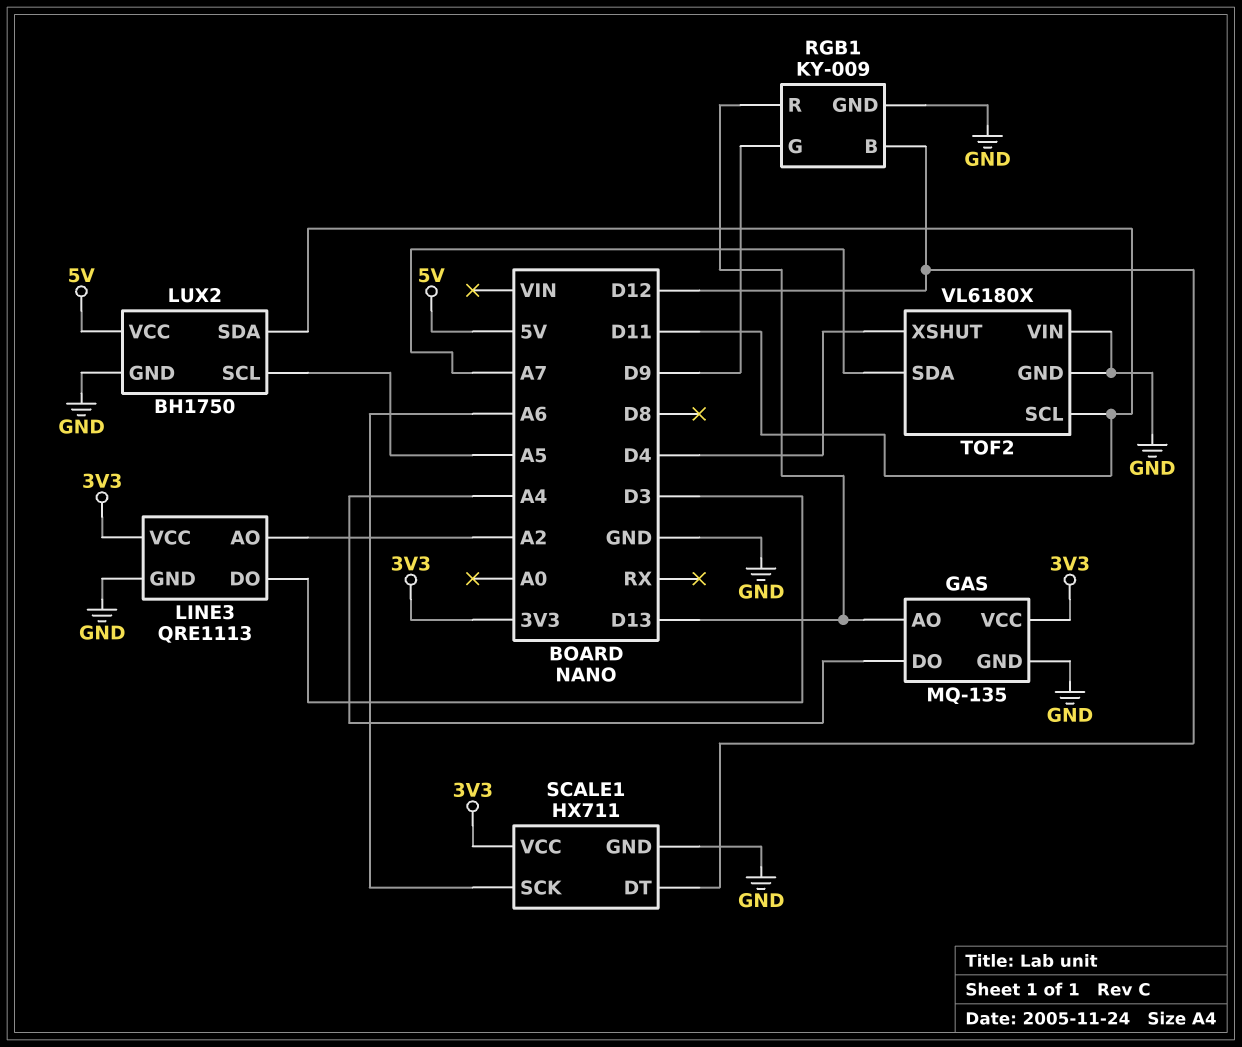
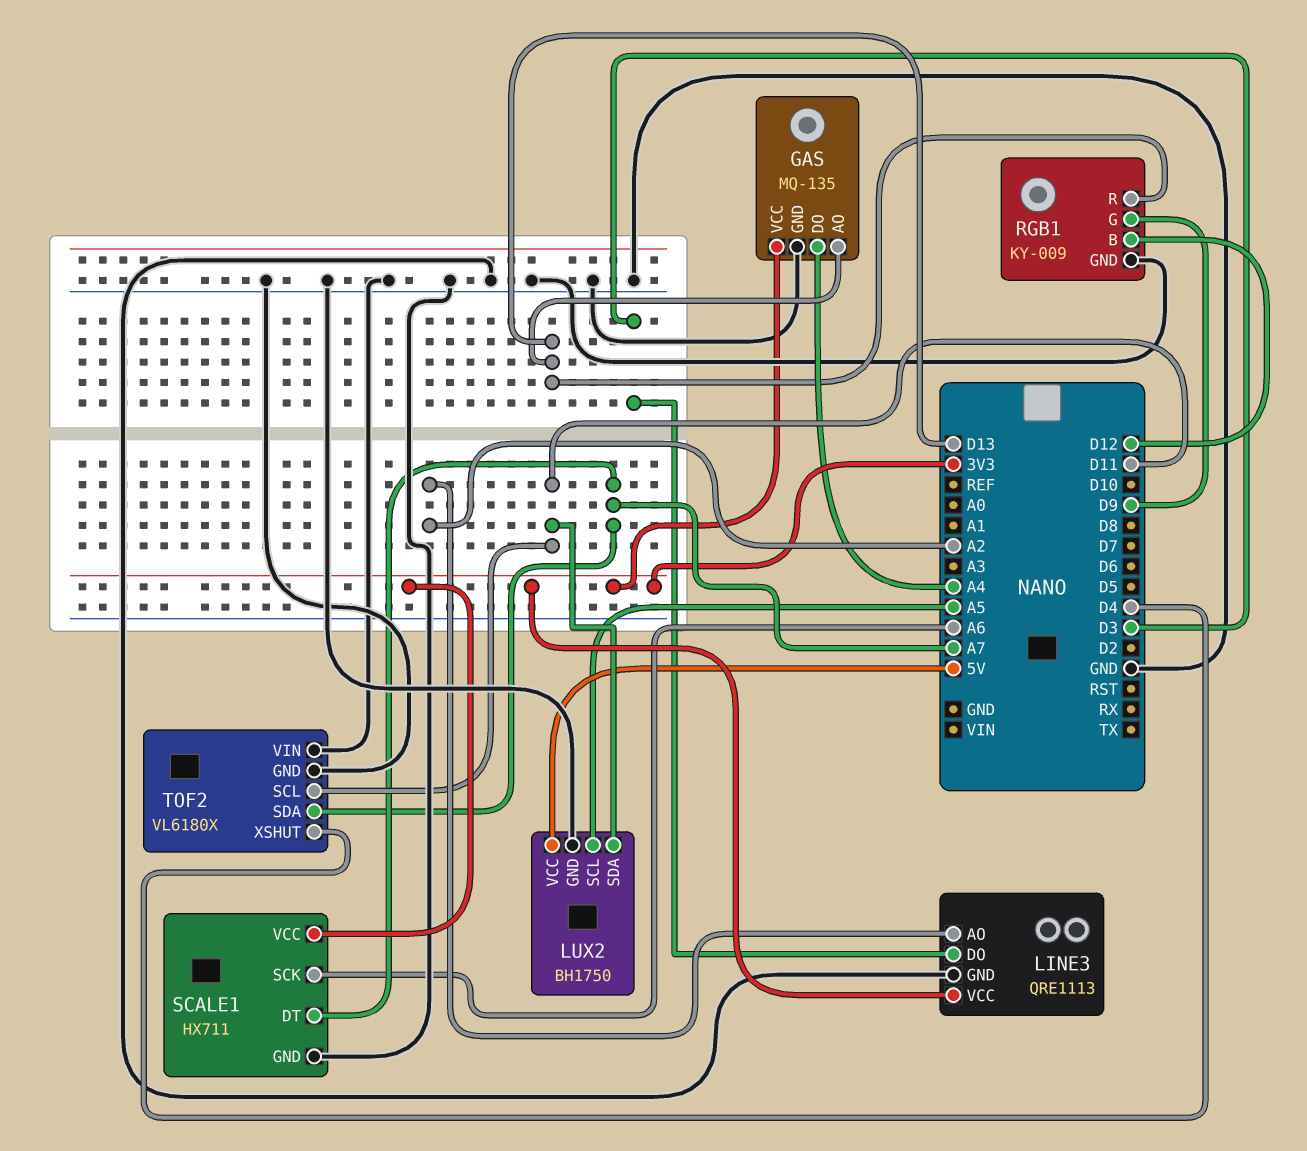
SCALE1 pin DT: D12 -> A7

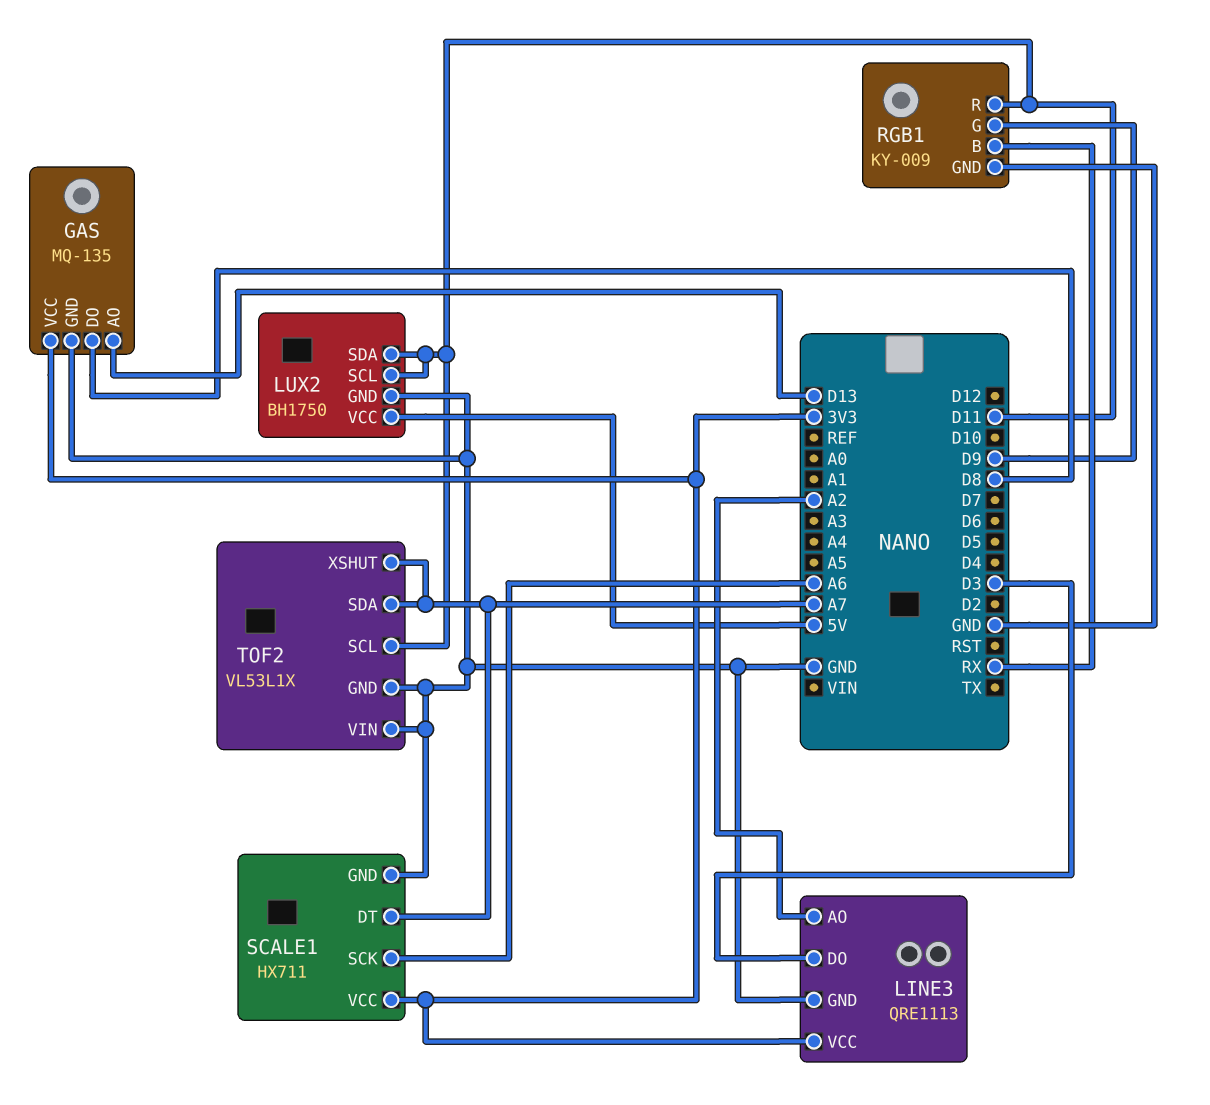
GAS pin DO: A4 -> D8
LUX2 pin SCL: A5 -> D11
RGB1 pin B: D12 -> RX
RGB1 pin R: D13 -> D11
TOF2: VL6180X -> VL53L1X
TOF2 pin XSHUT: D4 -> A7

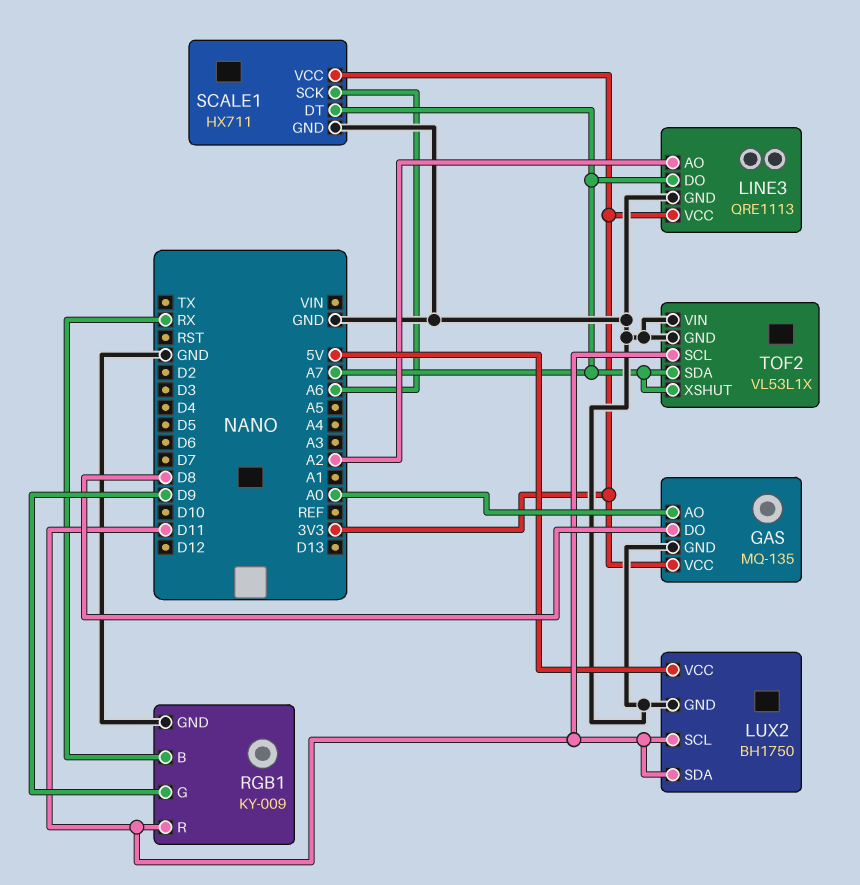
GAS pin AO: D13 -> A0
LINE3 pin DO: D3 -> A7

